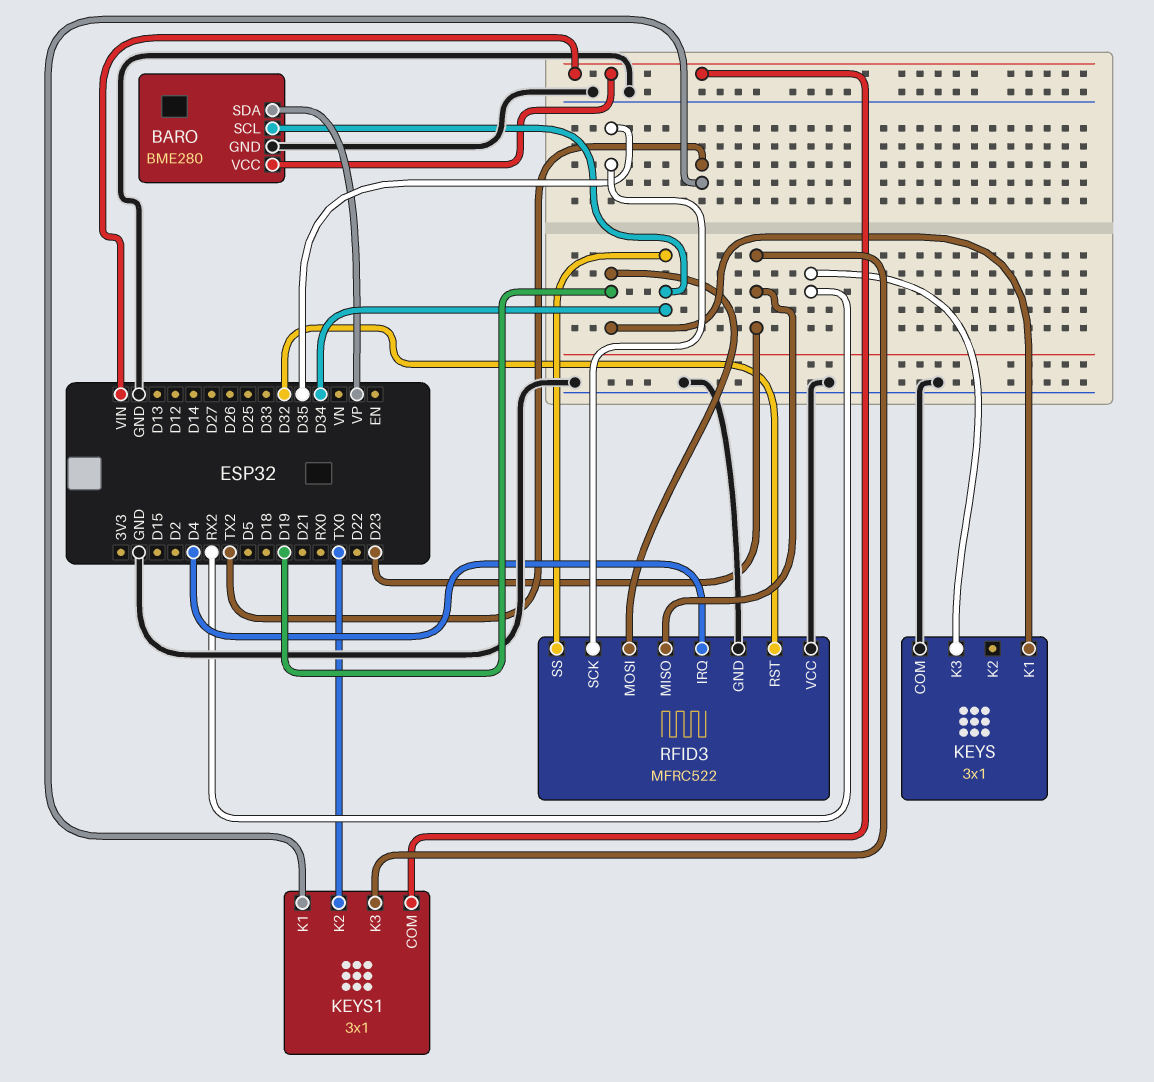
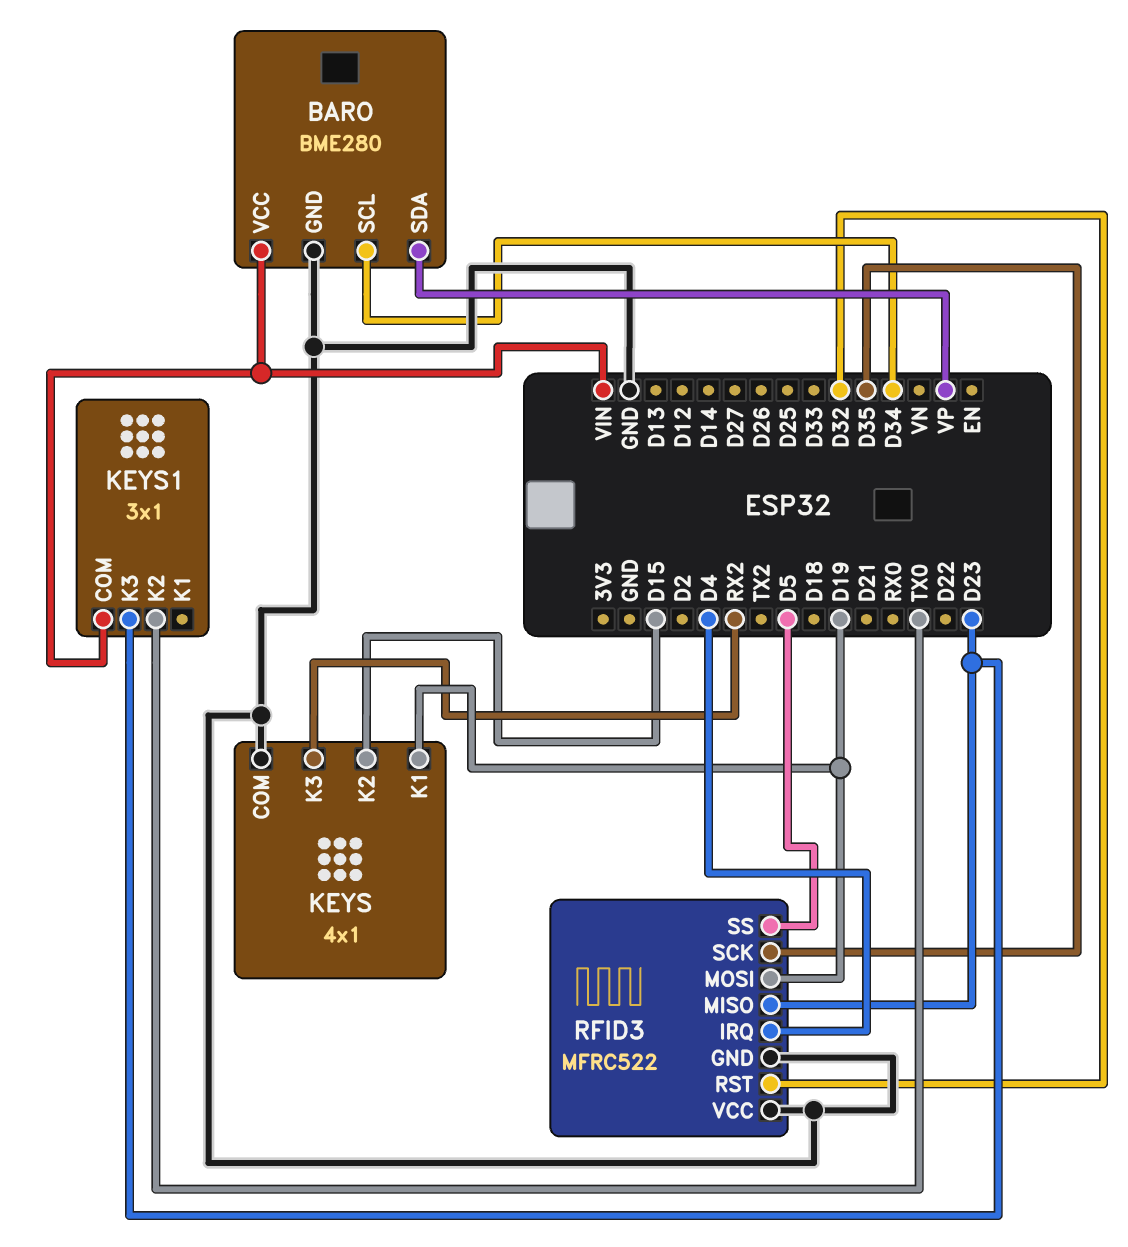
KEYS: 3x1 -> 4x1
KEYS pin K2: none -> D15
KEYS1 pin K1: TX2 -> none
RFID3 pin SS: D34 -> D5

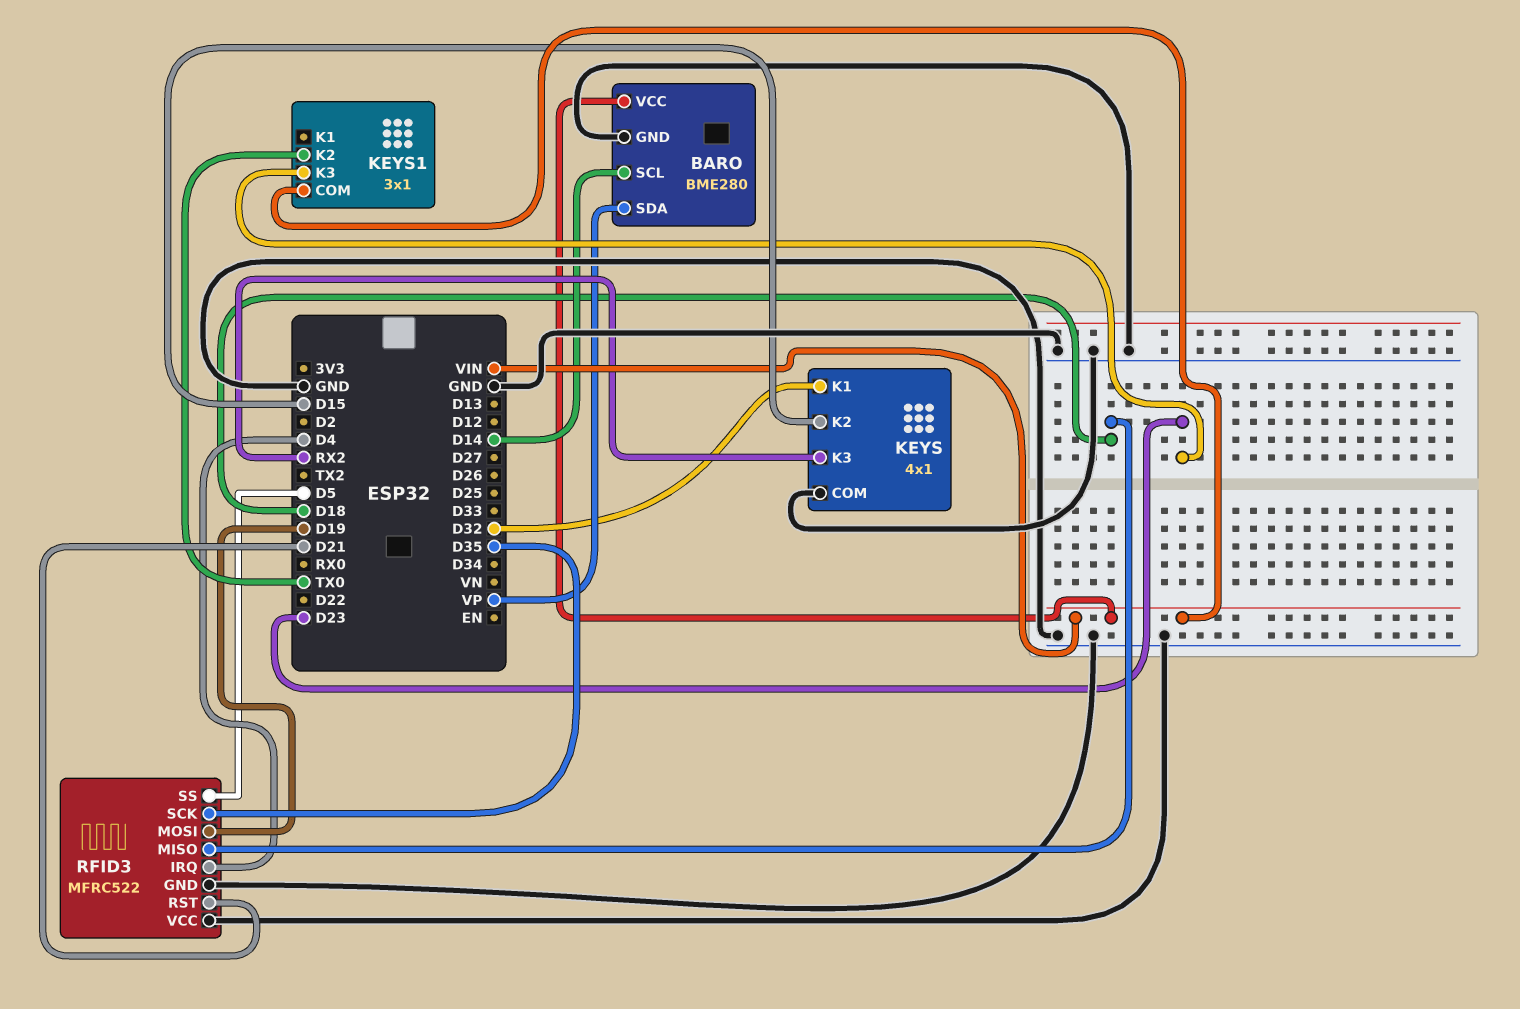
BARO pin SCL: D34 -> D14
KEYS pin K1: D19 -> D32
RFID3 pin MISO: D23 -> D18
RFID3 pin RST: D32 -> D21

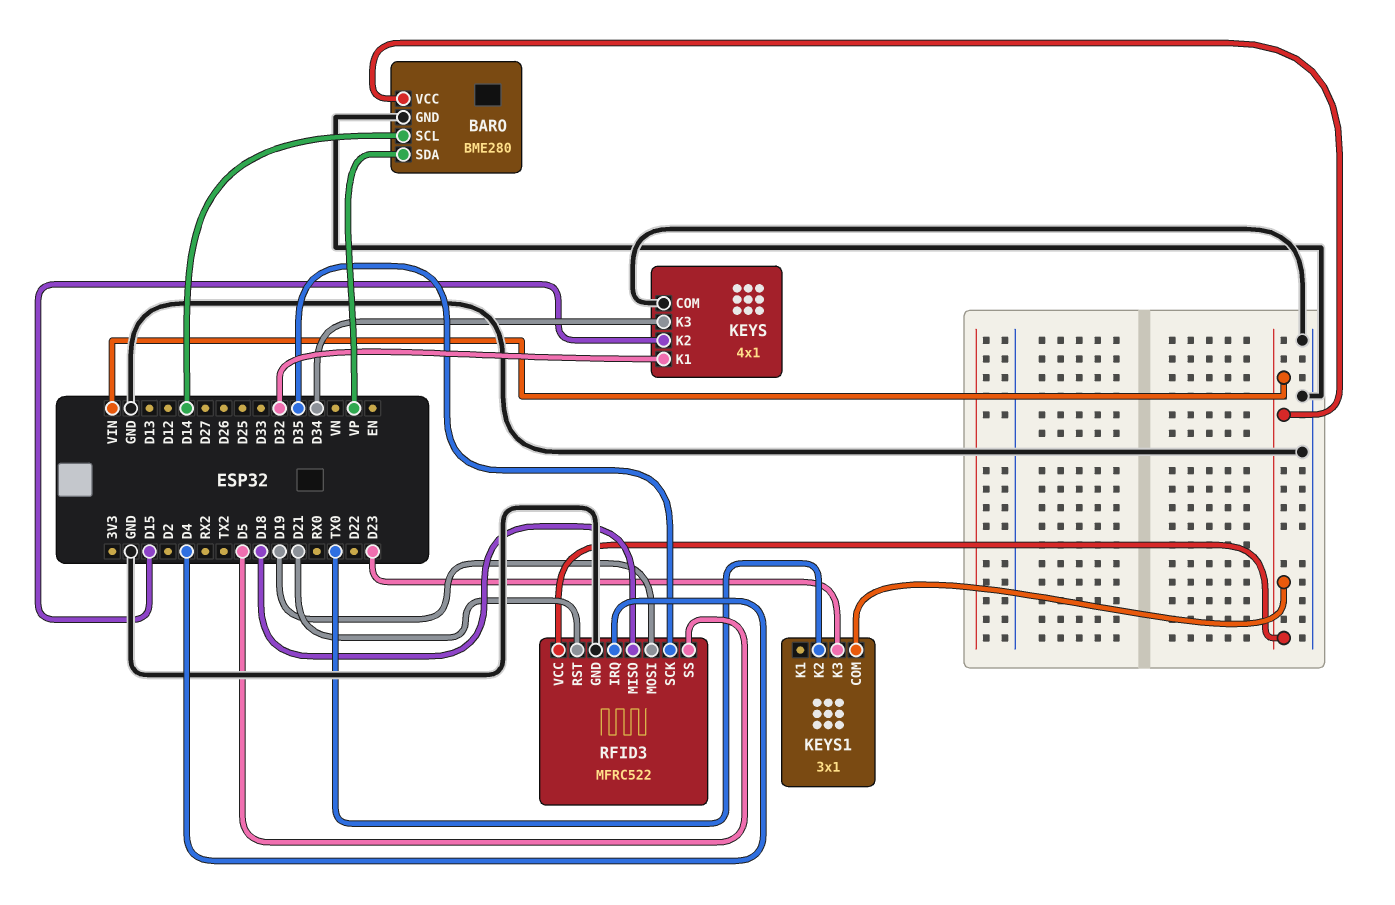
KEYS pin K3: RX2 -> D34
RFID3 pin VCC: GND -> VIN

